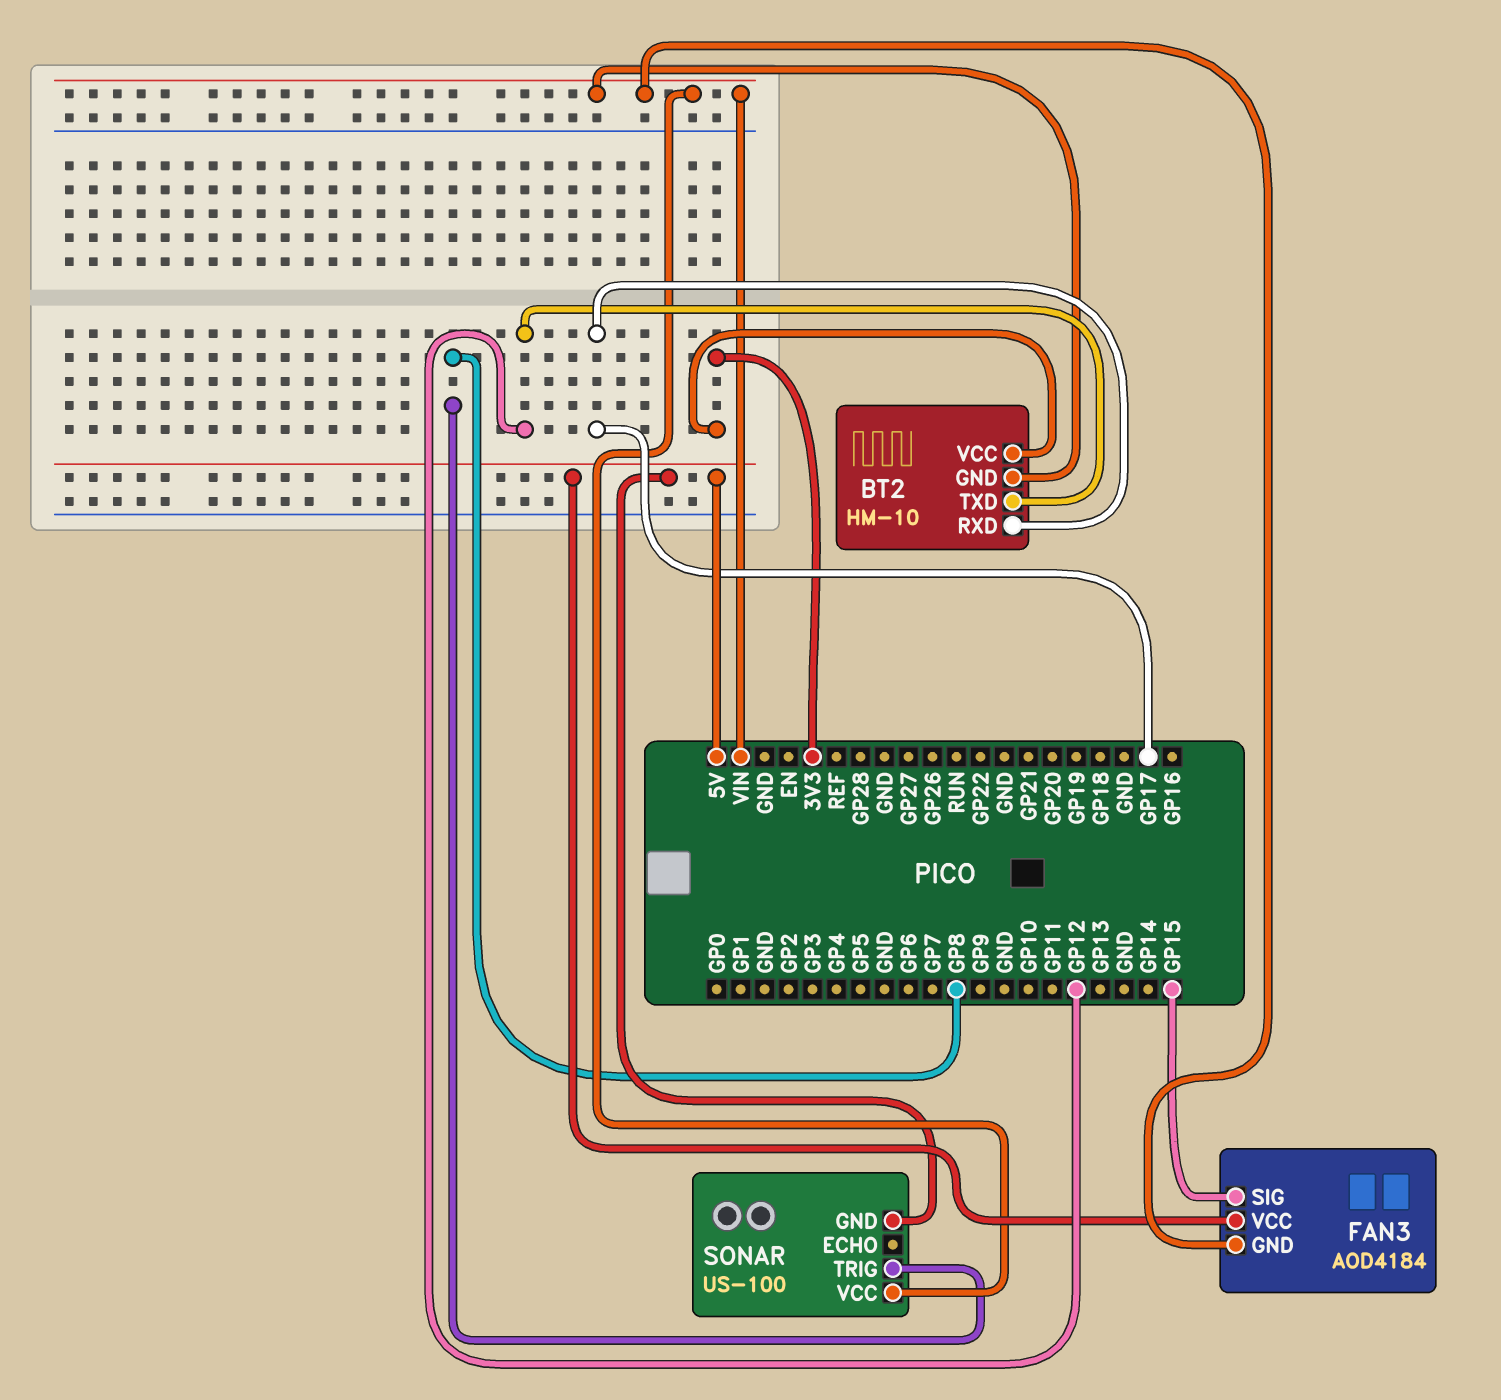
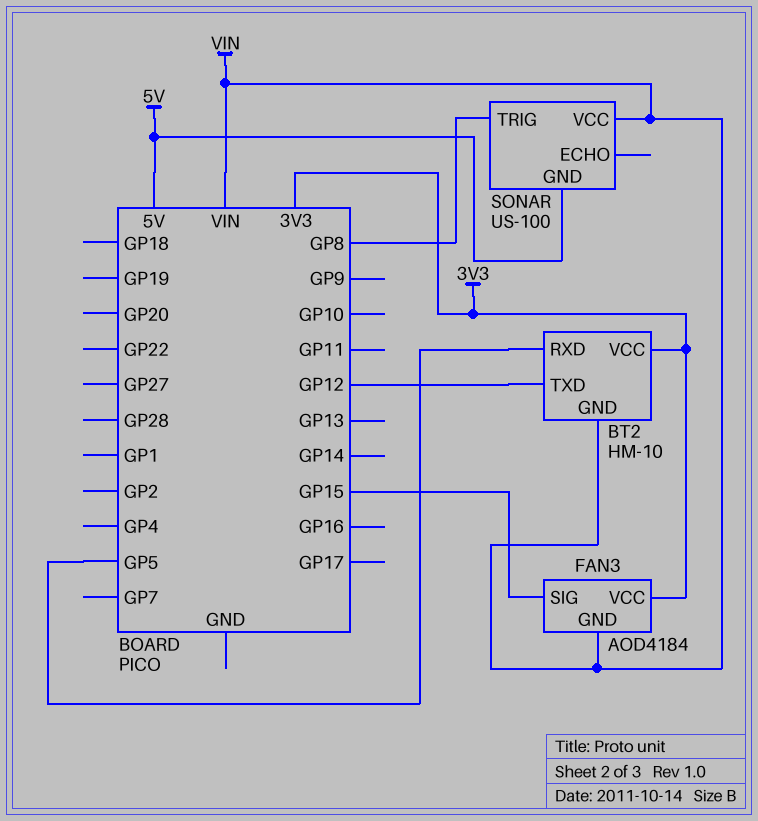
BT2 pin RXD: GP17 -> GP5
FAN3 pin VCC: 5V -> 3V3

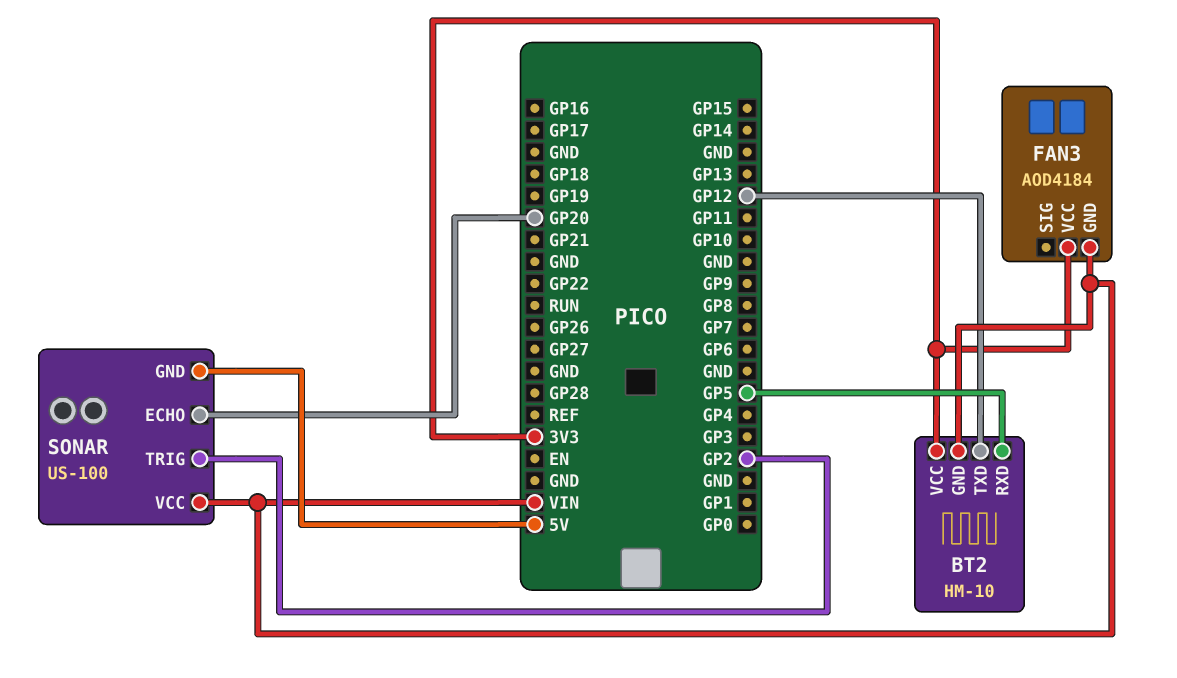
FAN3 pin SIG: GP15 -> none
SONAR pin ECHO: none -> GP20
SONAR pin TRIG: GP8 -> GP2

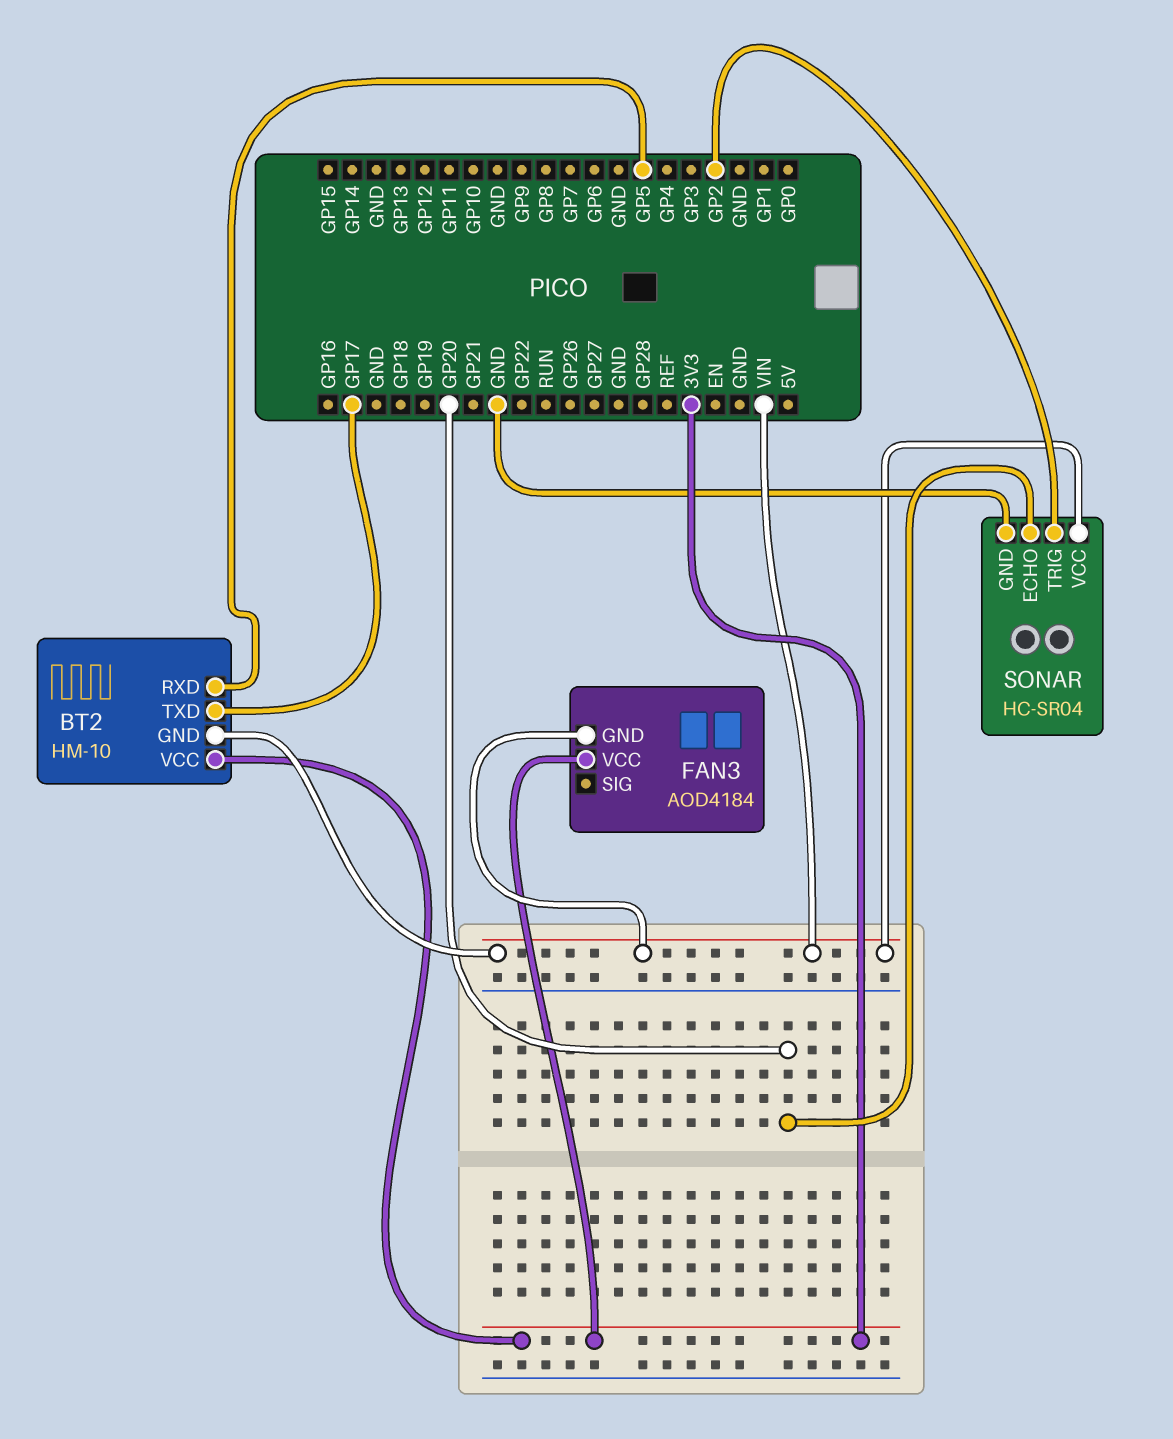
BT2 pin TXD: GP12 -> GP17
SONAR: US-100 -> HC-SR04
SONAR pin GND: 5V -> GND

